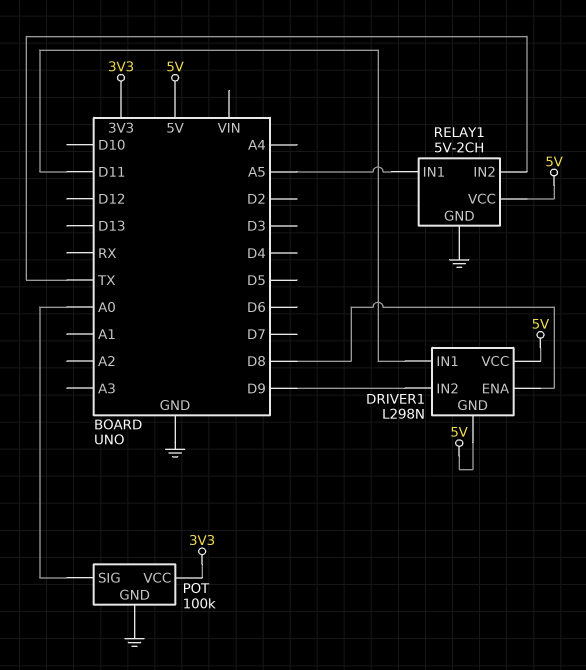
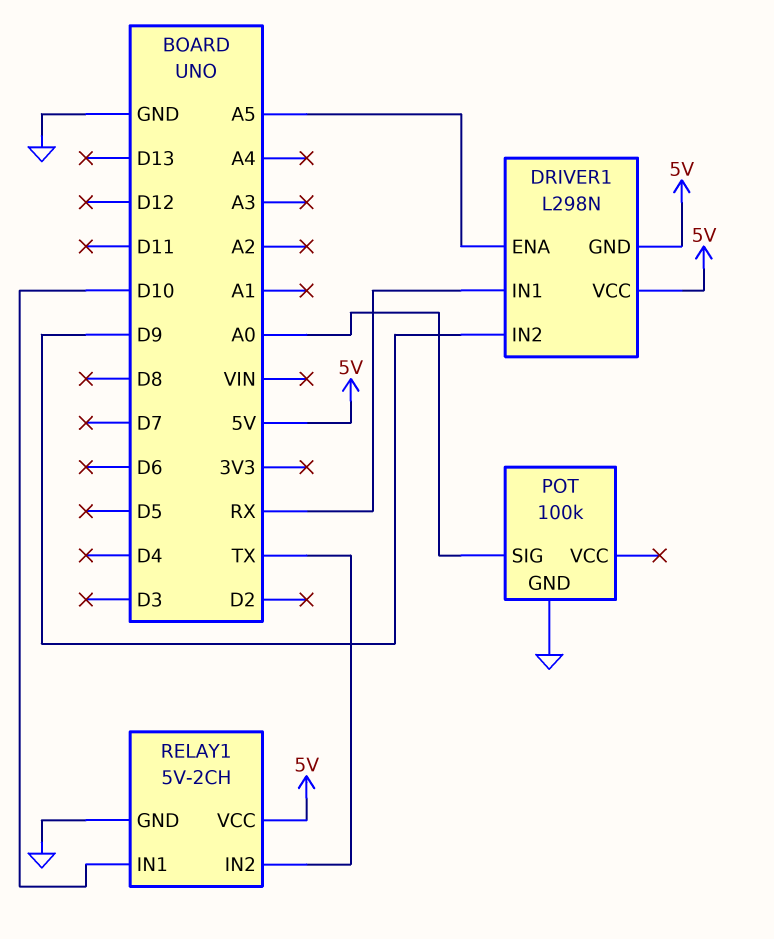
DRIVER1 pin ENA: D8 -> A5
DRIVER1 pin IN1: D11 -> RX
POT pin VCC: 3V3 -> none
RELAY1 pin IN1: A5 -> D10

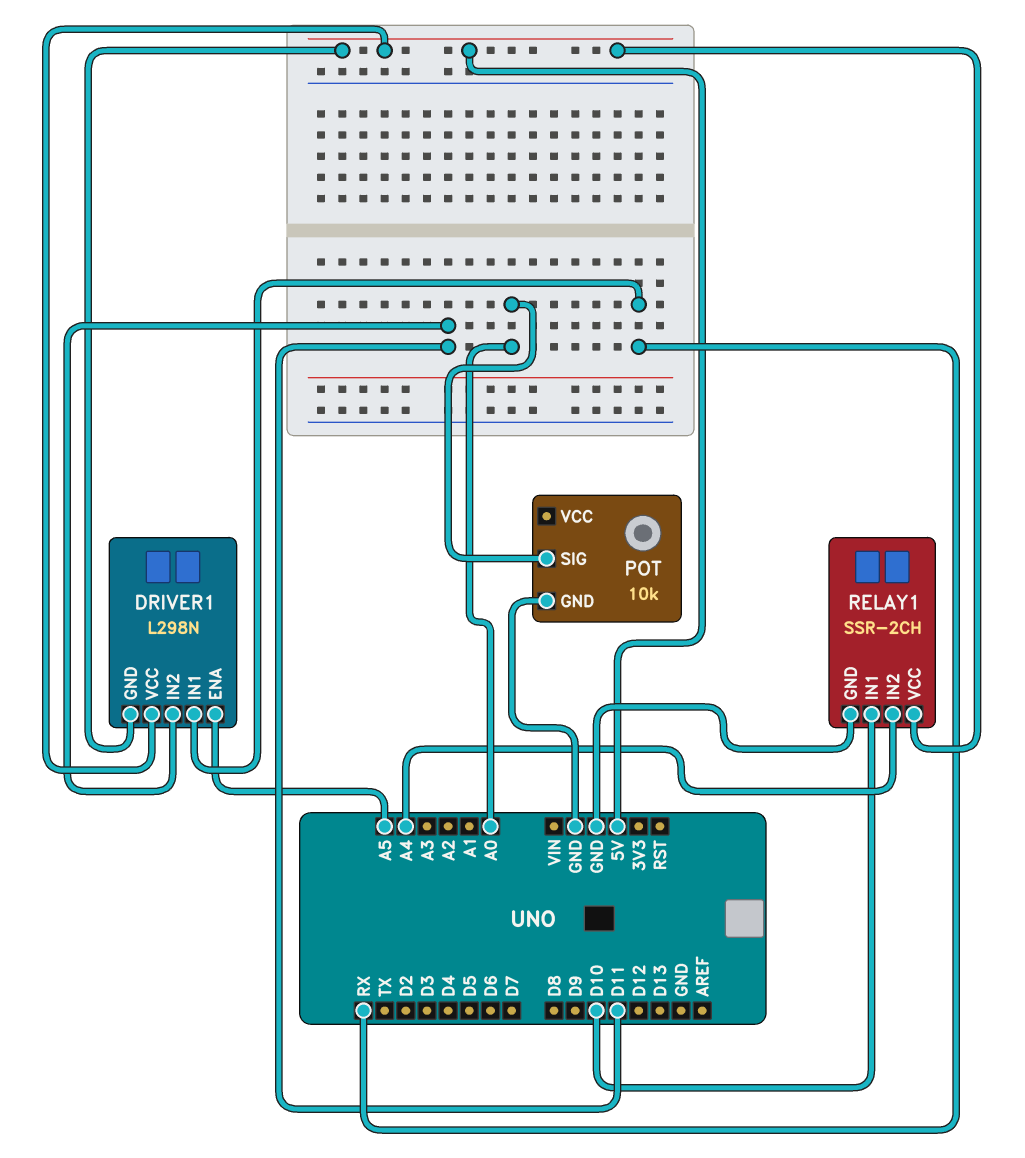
DRIVER1 pin IN2: D9 -> D11
POT: 100k -> 10k
RELAY1: 5V-2CH -> SSR-2CH
RELAY1 pin IN2: TX -> A4

